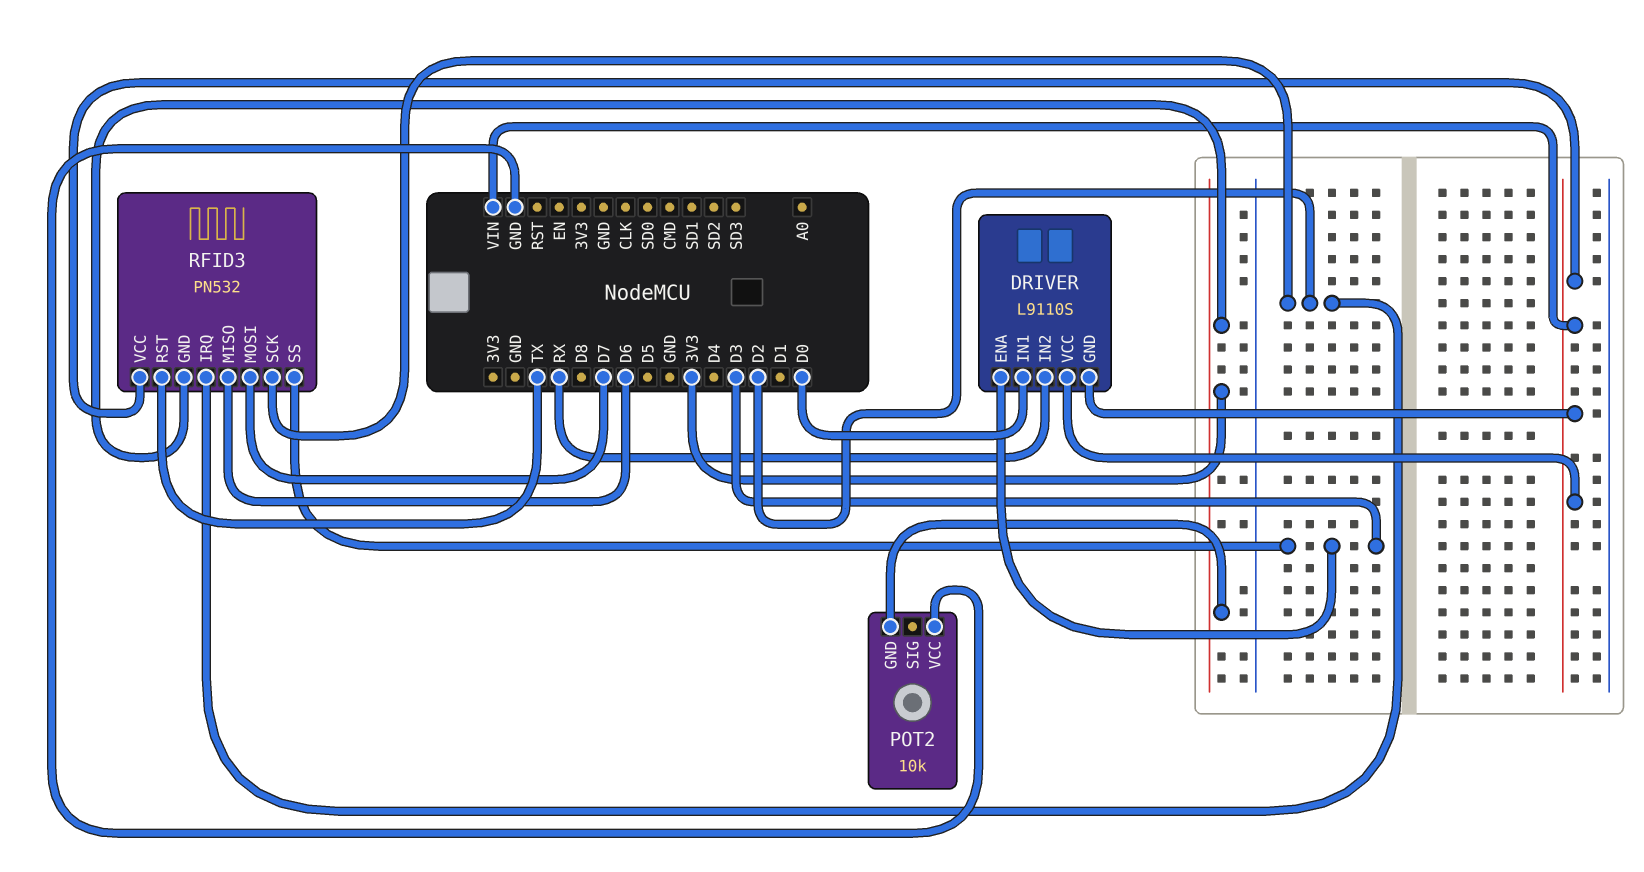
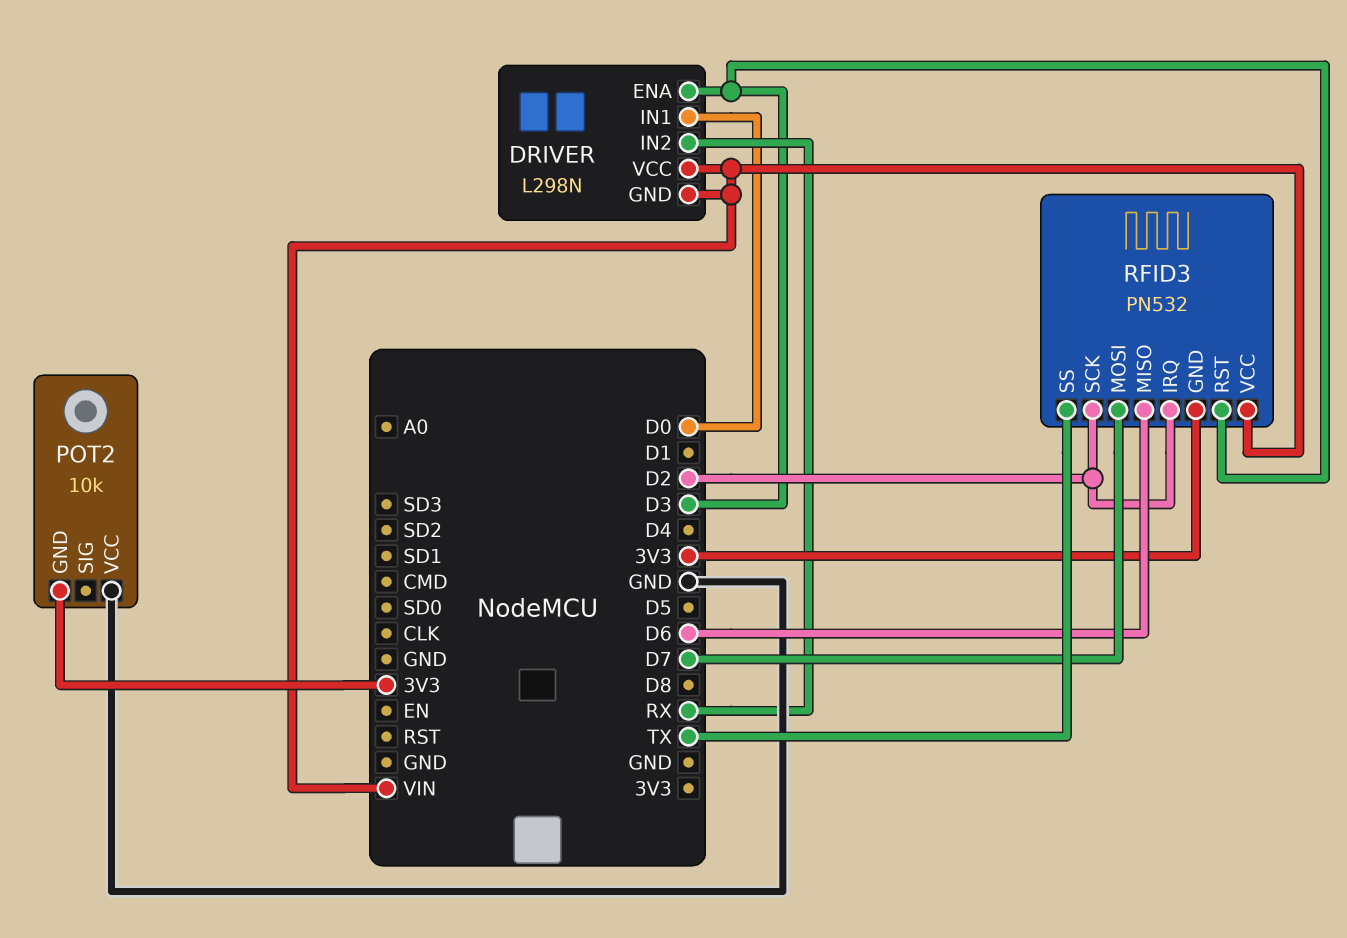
DRIVER: L9110S -> L298N
RFID3 pin RST: TX -> D3
RFID3 pin SS: D3 -> TX

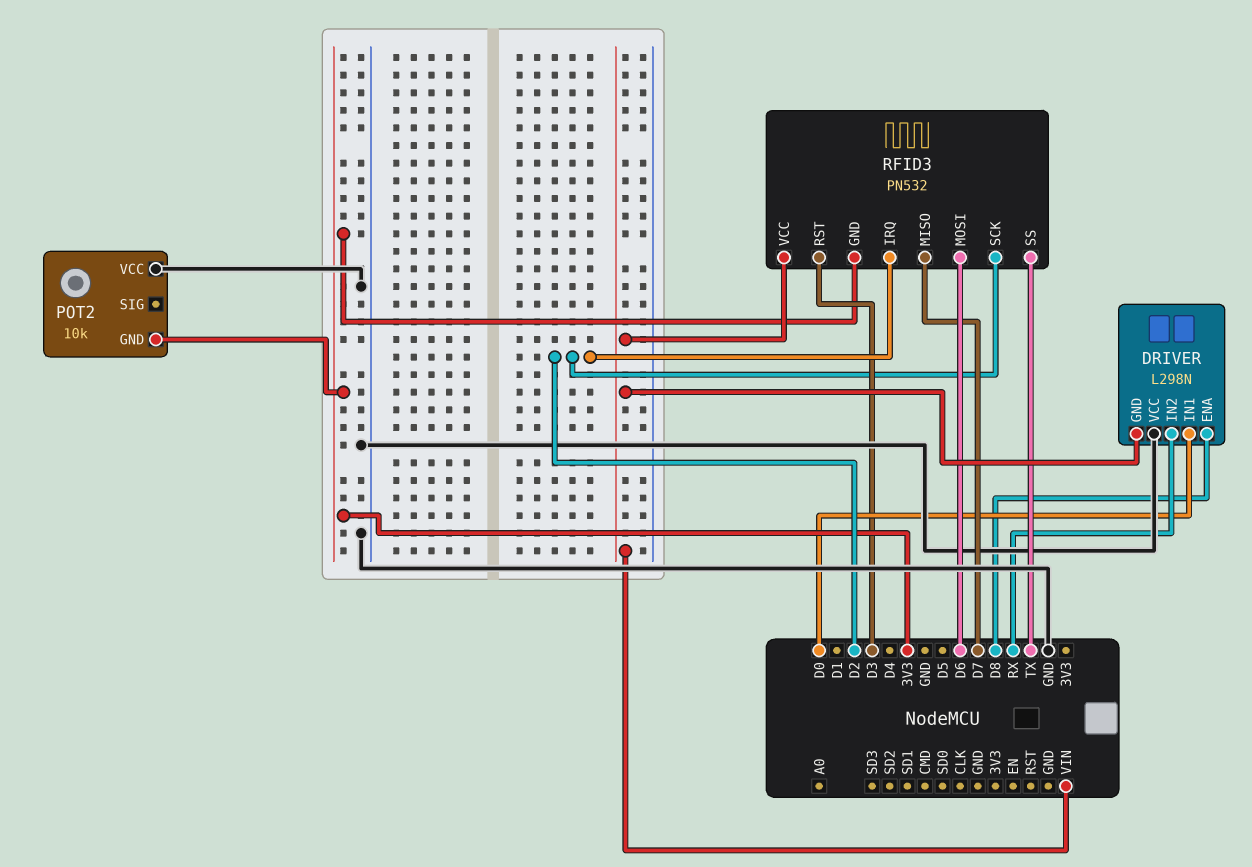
DRIVER pin ENA: D3 -> D8
DRIVER pin VCC: VIN -> GND
RFID3 pin MISO: D6 -> D7
RFID3 pin MOSI: D7 -> D6

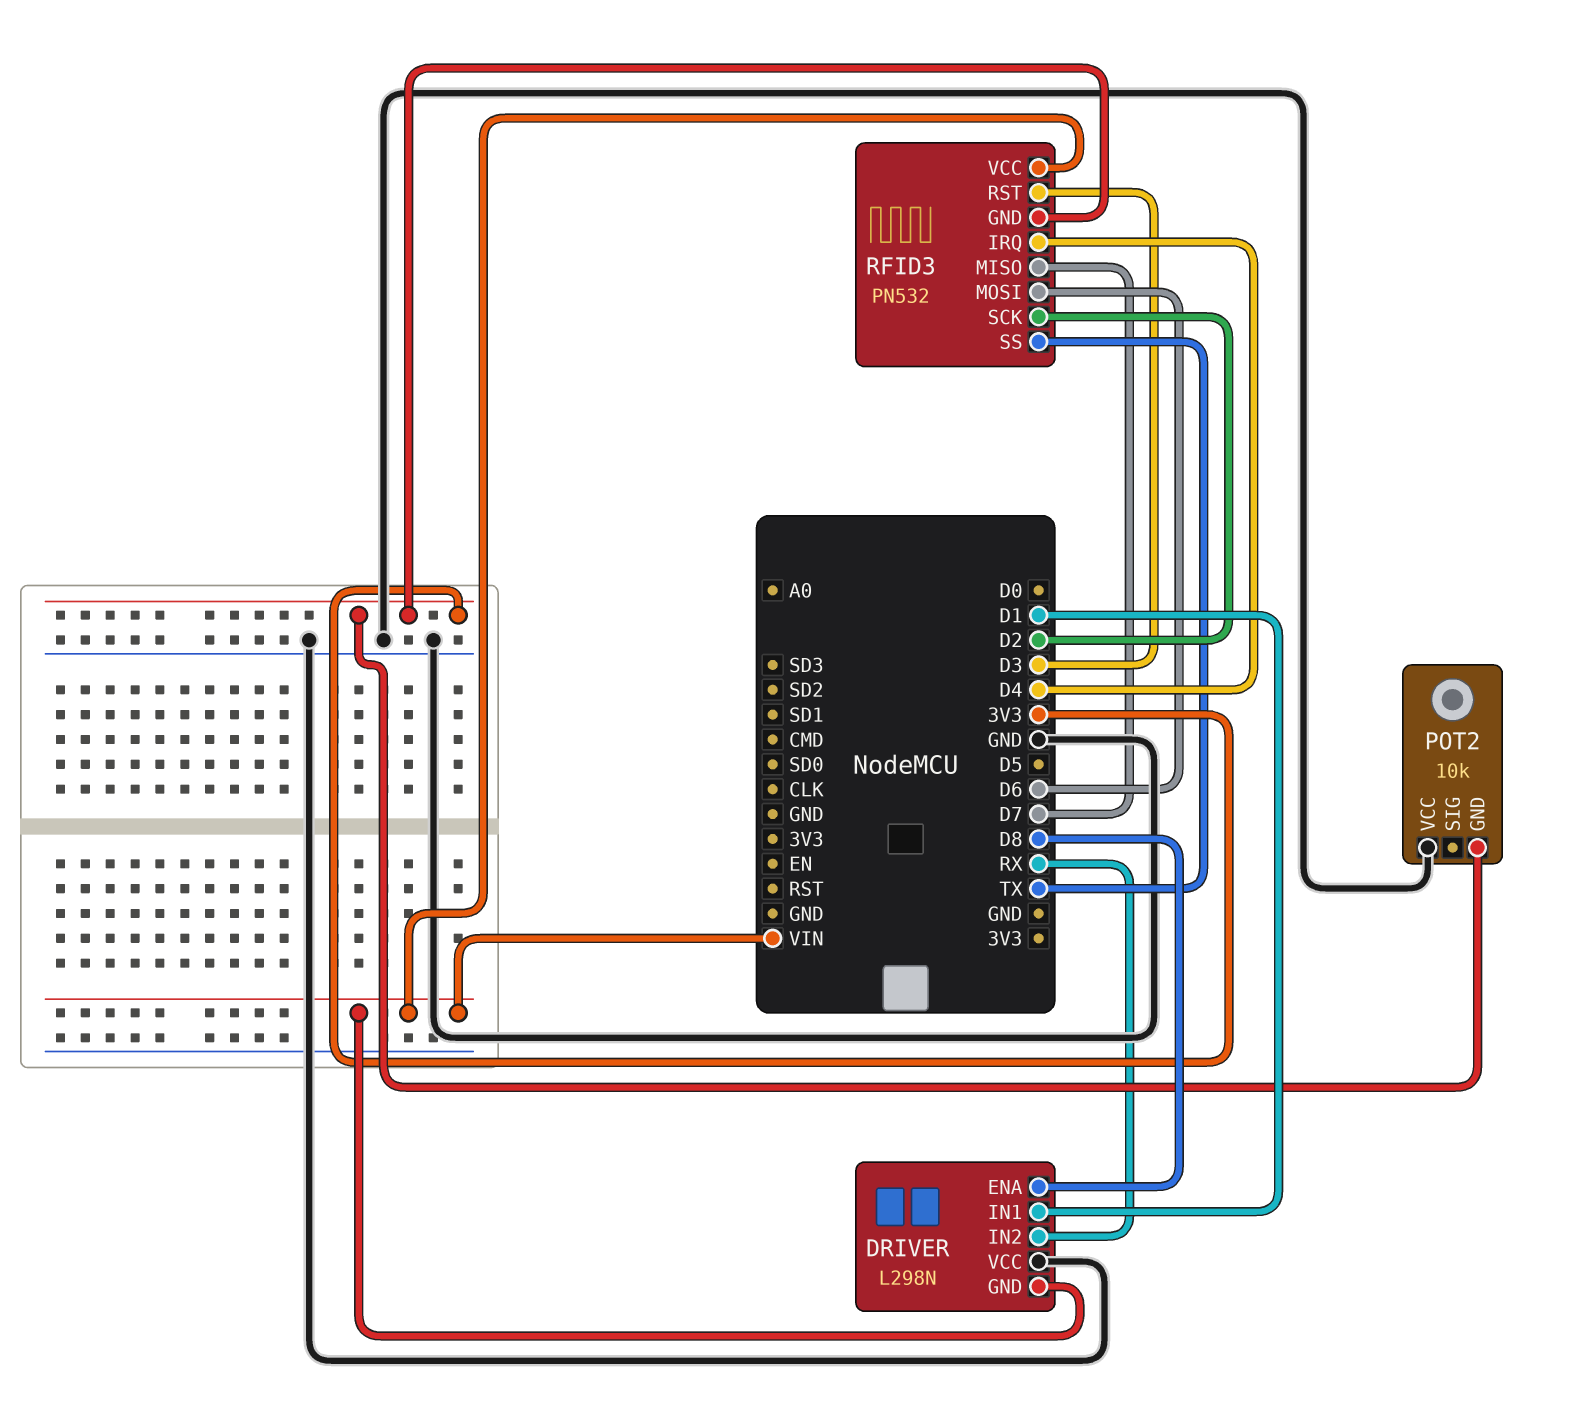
DRIVER pin IN1: D0 -> D1
RFID3 pin IRQ: D2 -> D4

